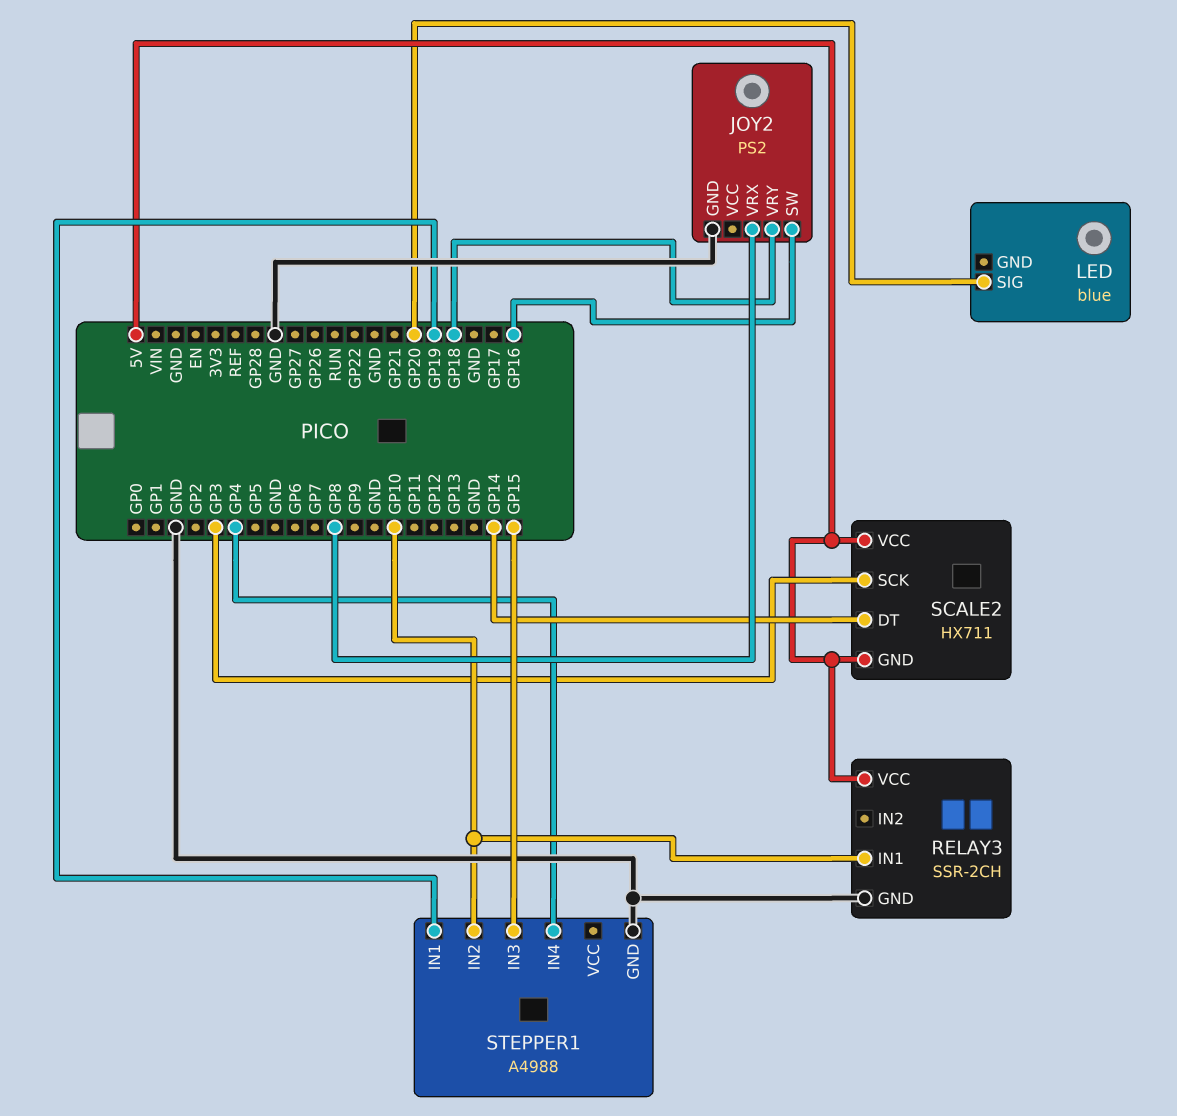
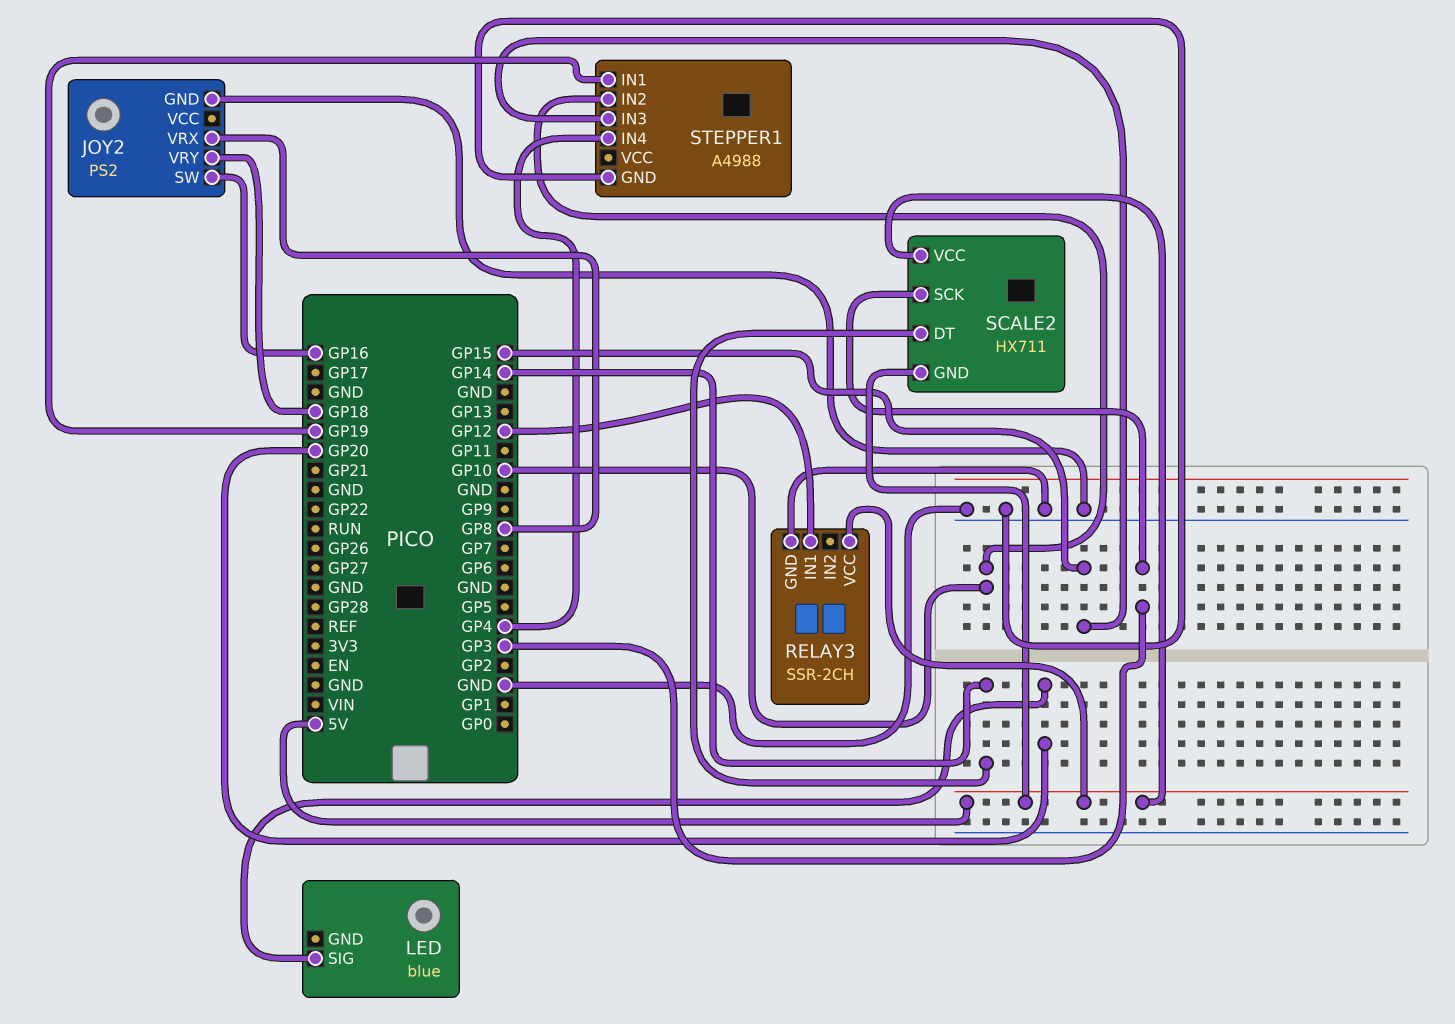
RELAY3 pin IN1: GP10 -> GP12

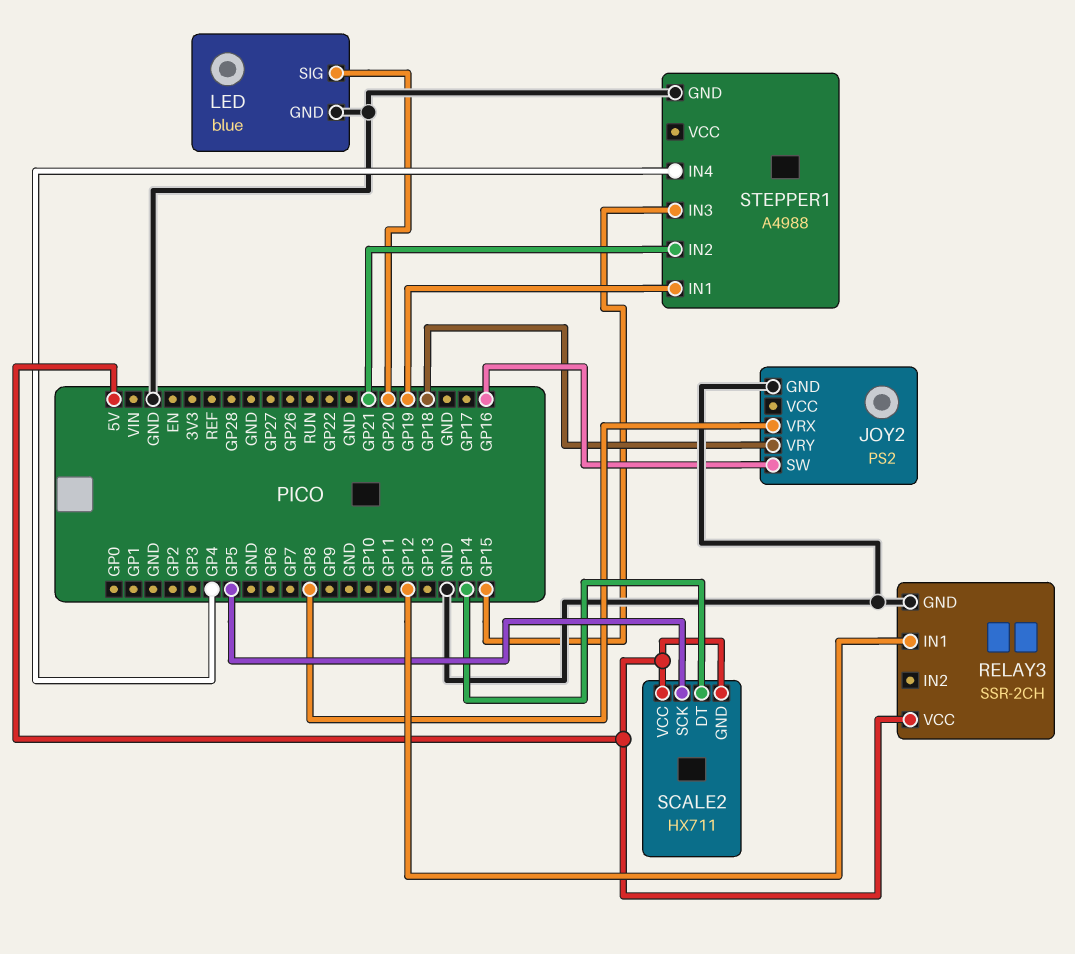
LED pin GND: none -> GND
SCALE2 pin SCK: GP3 -> GP5
STEPPER1 pin IN2: GP10 -> GP21

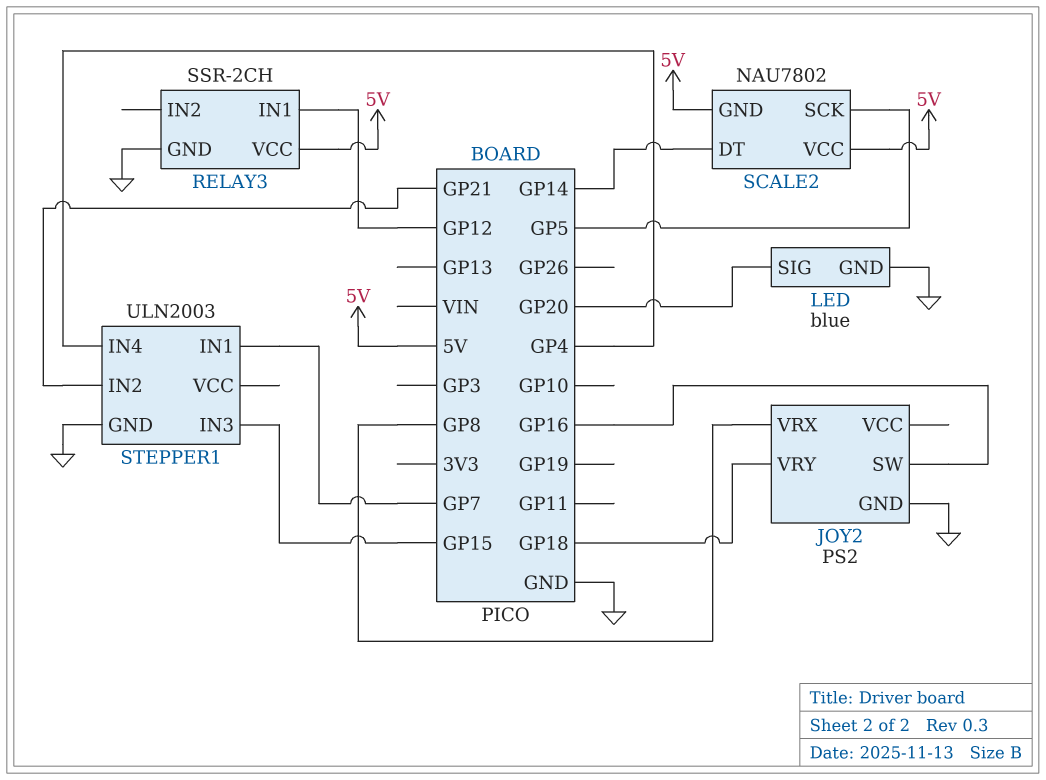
SCALE2: HX711 -> NAU7802
STEPPER1: A4988 -> ULN2003
STEPPER1 pin IN1: GP19 -> GP7

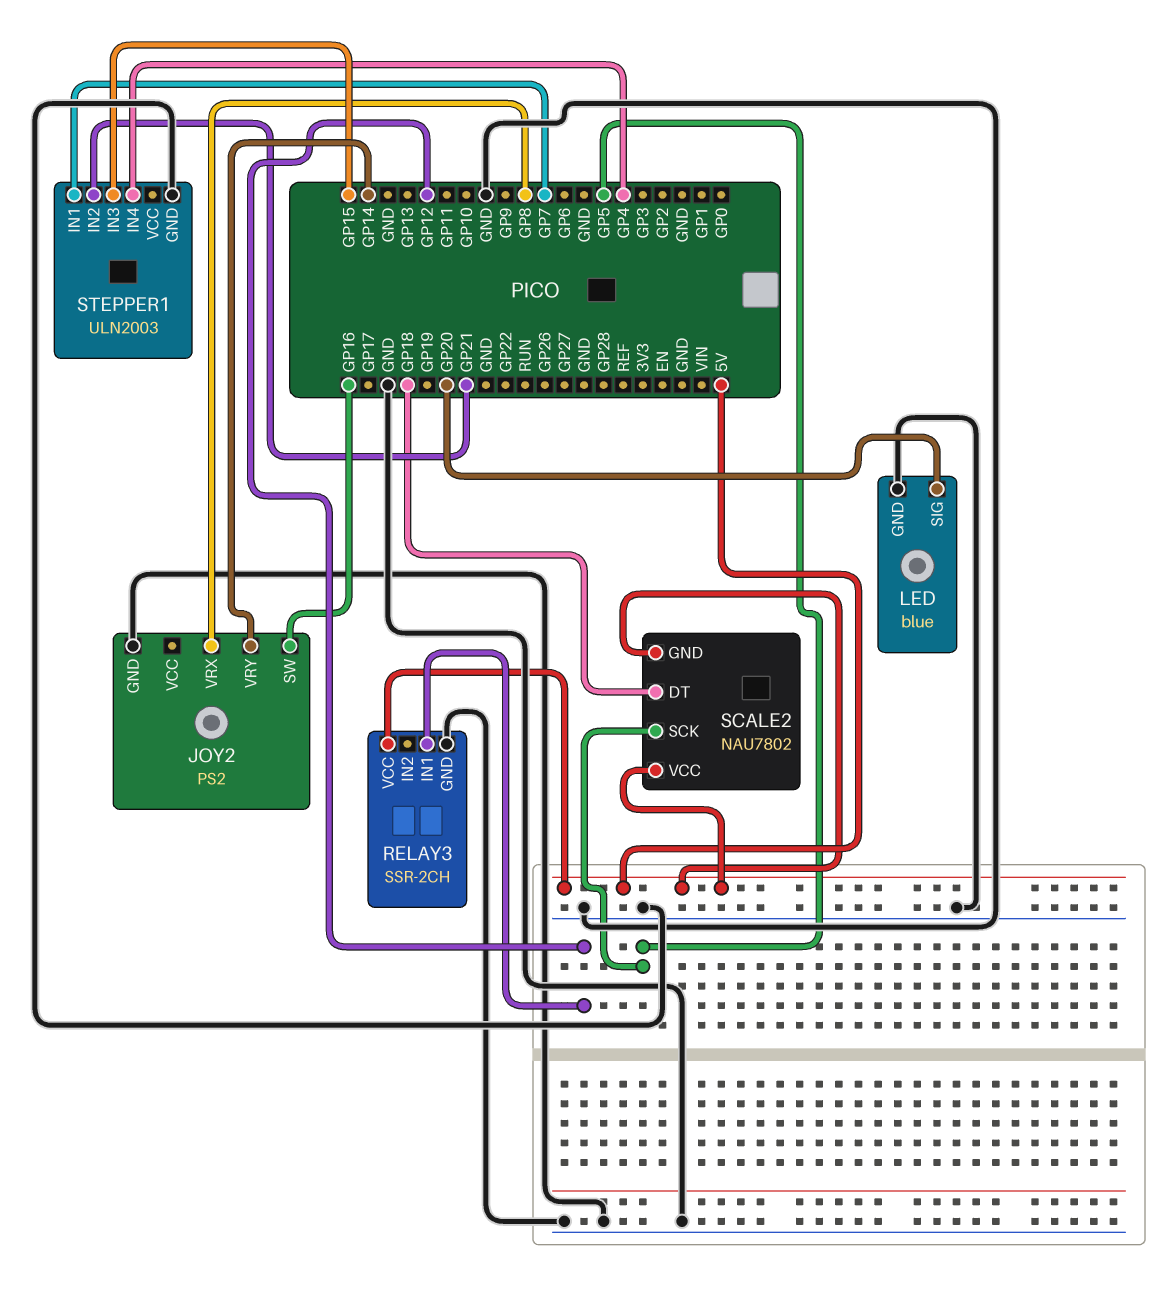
JOY2 pin VRY: GP18 -> GP14
SCALE2 pin DT: GP14 -> GP18

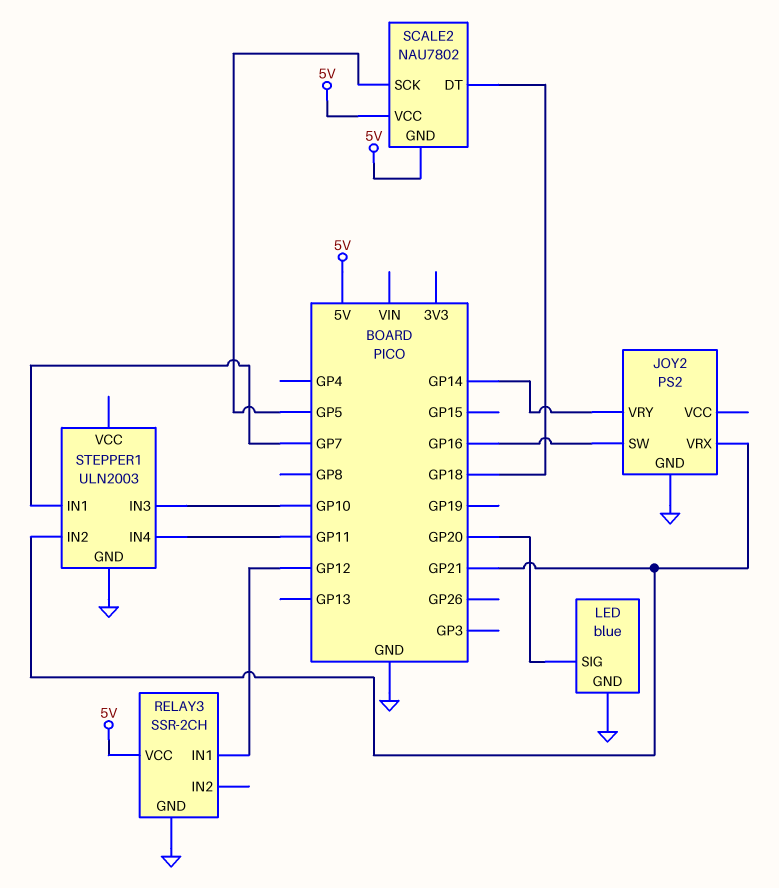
JOY2 pin VRX: GP8 -> GP21
STEPPER1 pin IN3: GP15 -> GP10
STEPPER1 pin IN4: GP4 -> GP11

